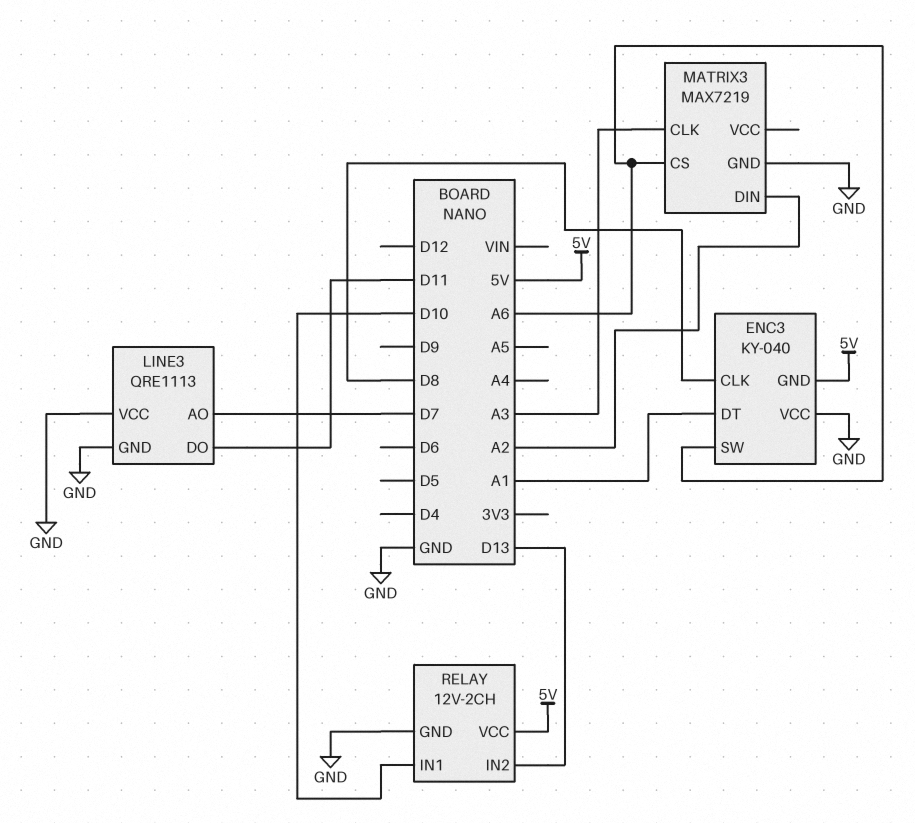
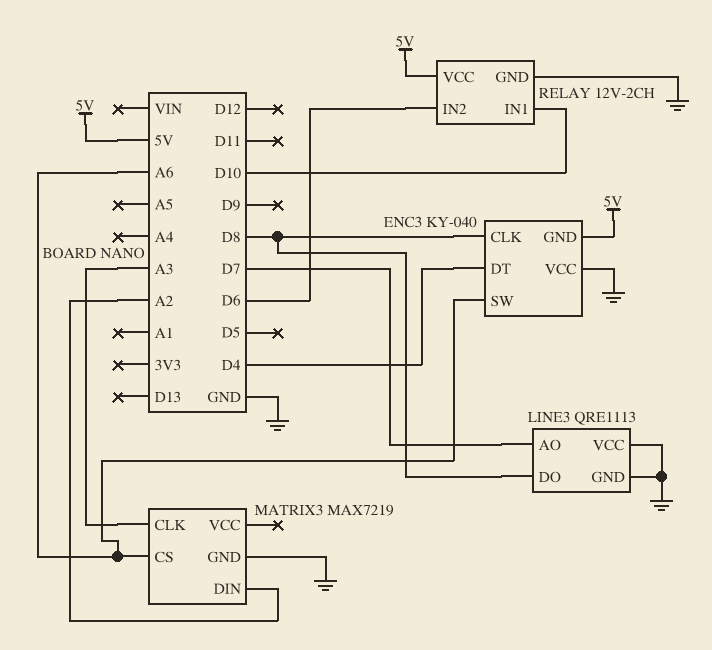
ENC3 pin DT: A1 -> D4
LINE3 pin DO: D11 -> D8
RELAY pin IN2: D13 -> D6

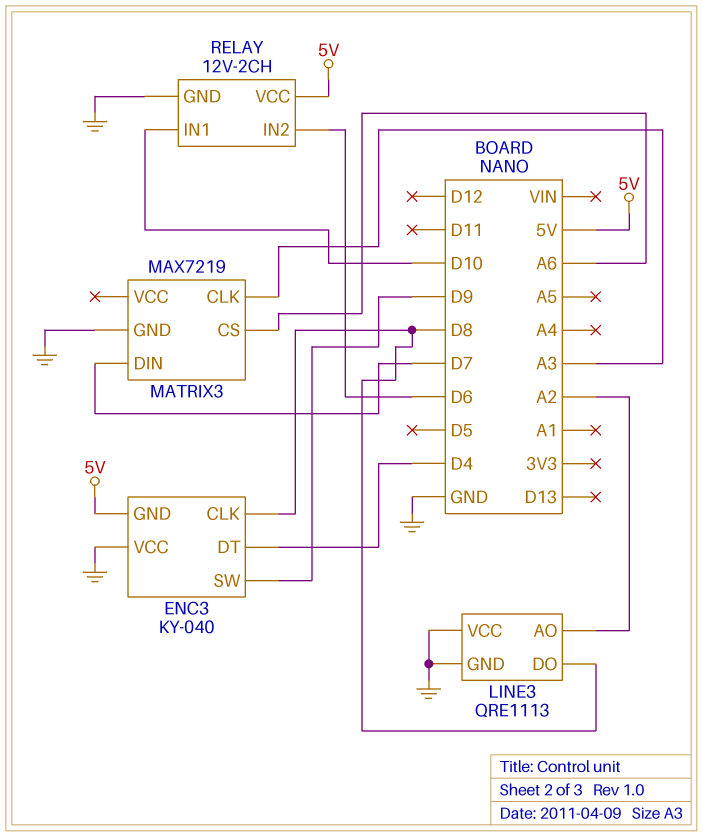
ENC3 pin SW: A6 -> D9
LINE3 pin AO: D7 -> A2
MATRIX3 pin DIN: A2 -> D7

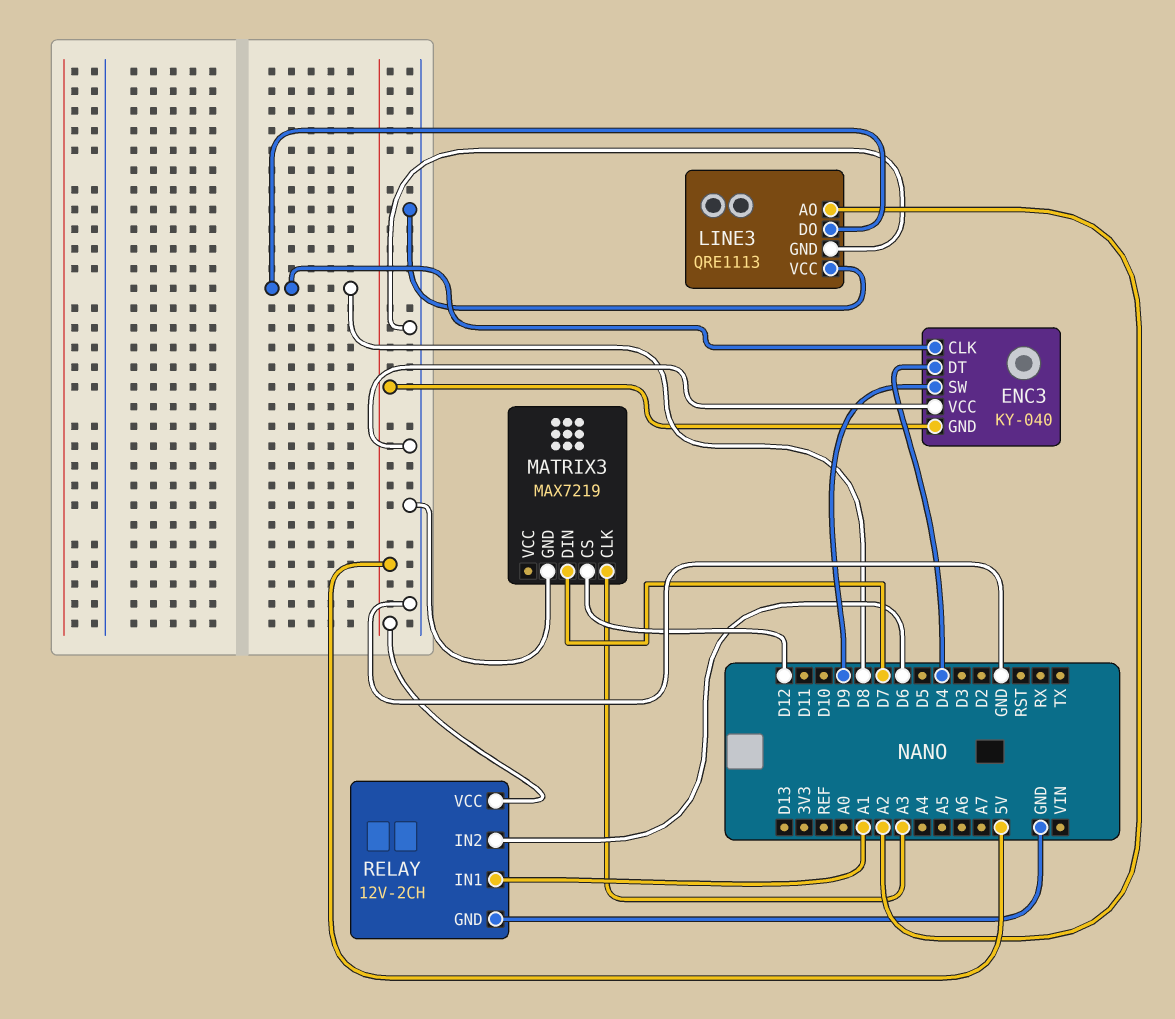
MATRIX3 pin CS: A6 -> D12
RELAY pin IN1: D10 -> A1

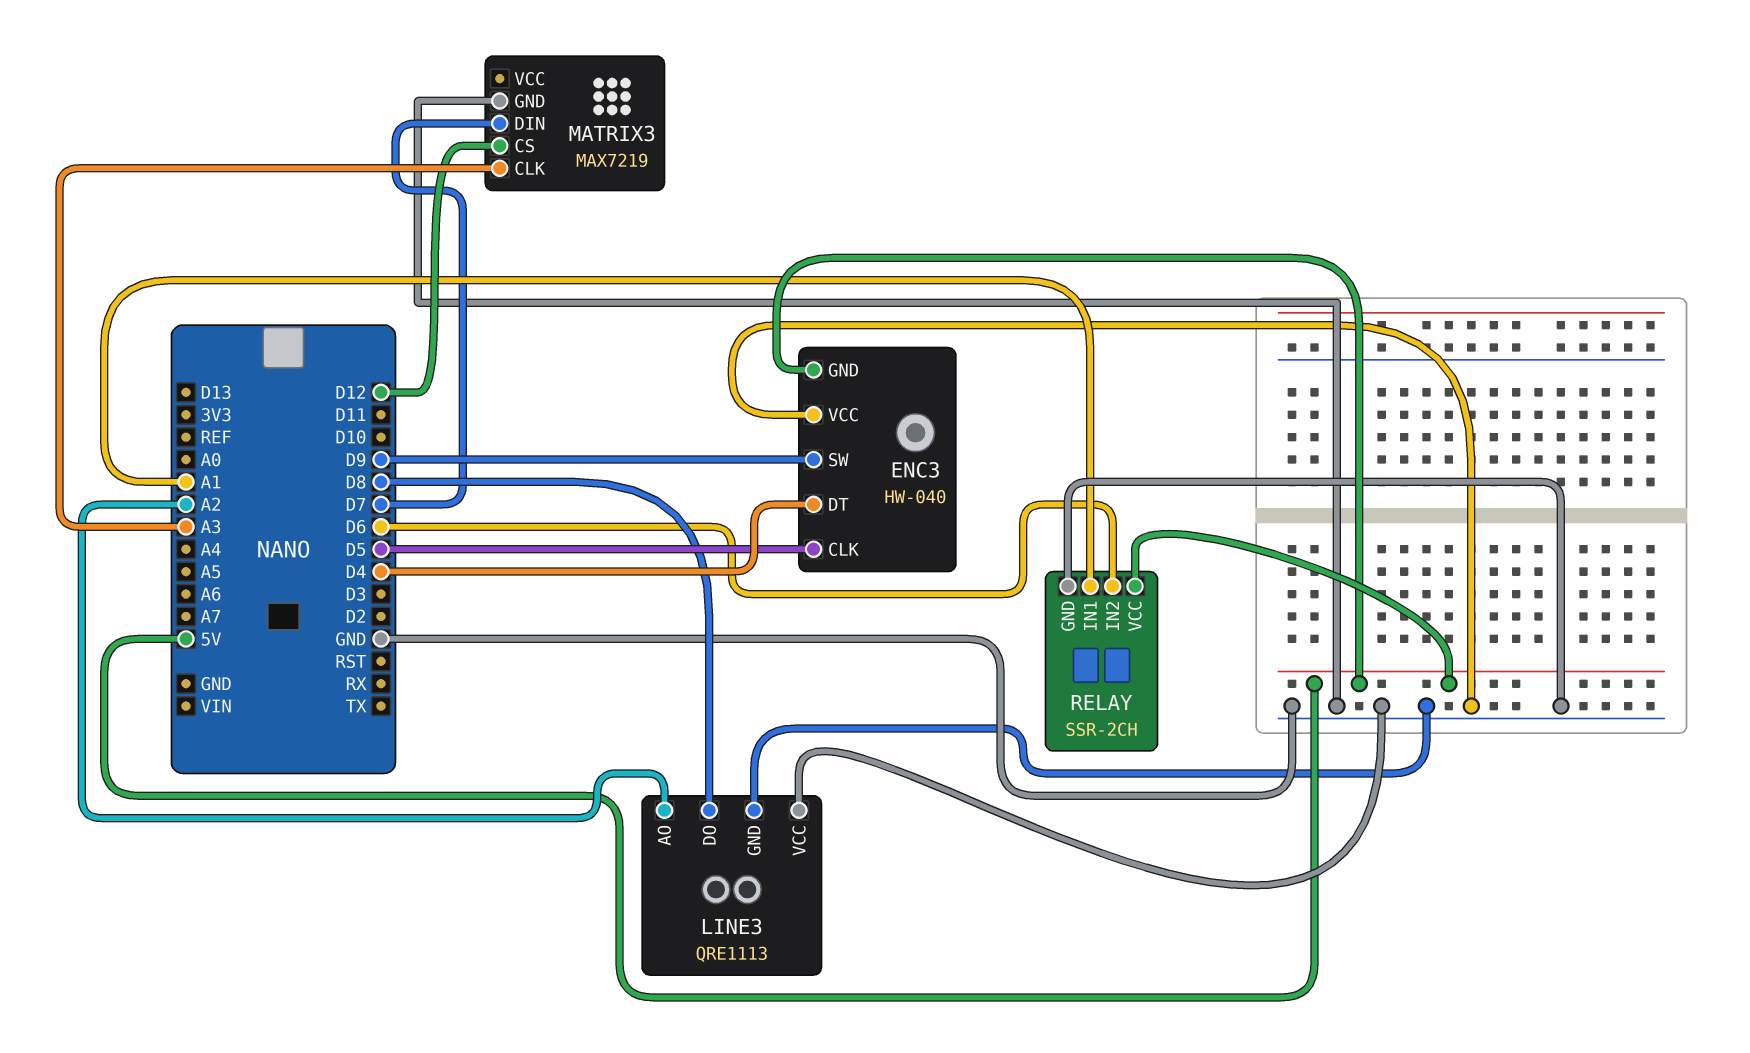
ENC3: KY-040 -> HW-040
ENC3 pin CLK: D8 -> D5
RELAY: 12V-2CH -> SSR-2CH

